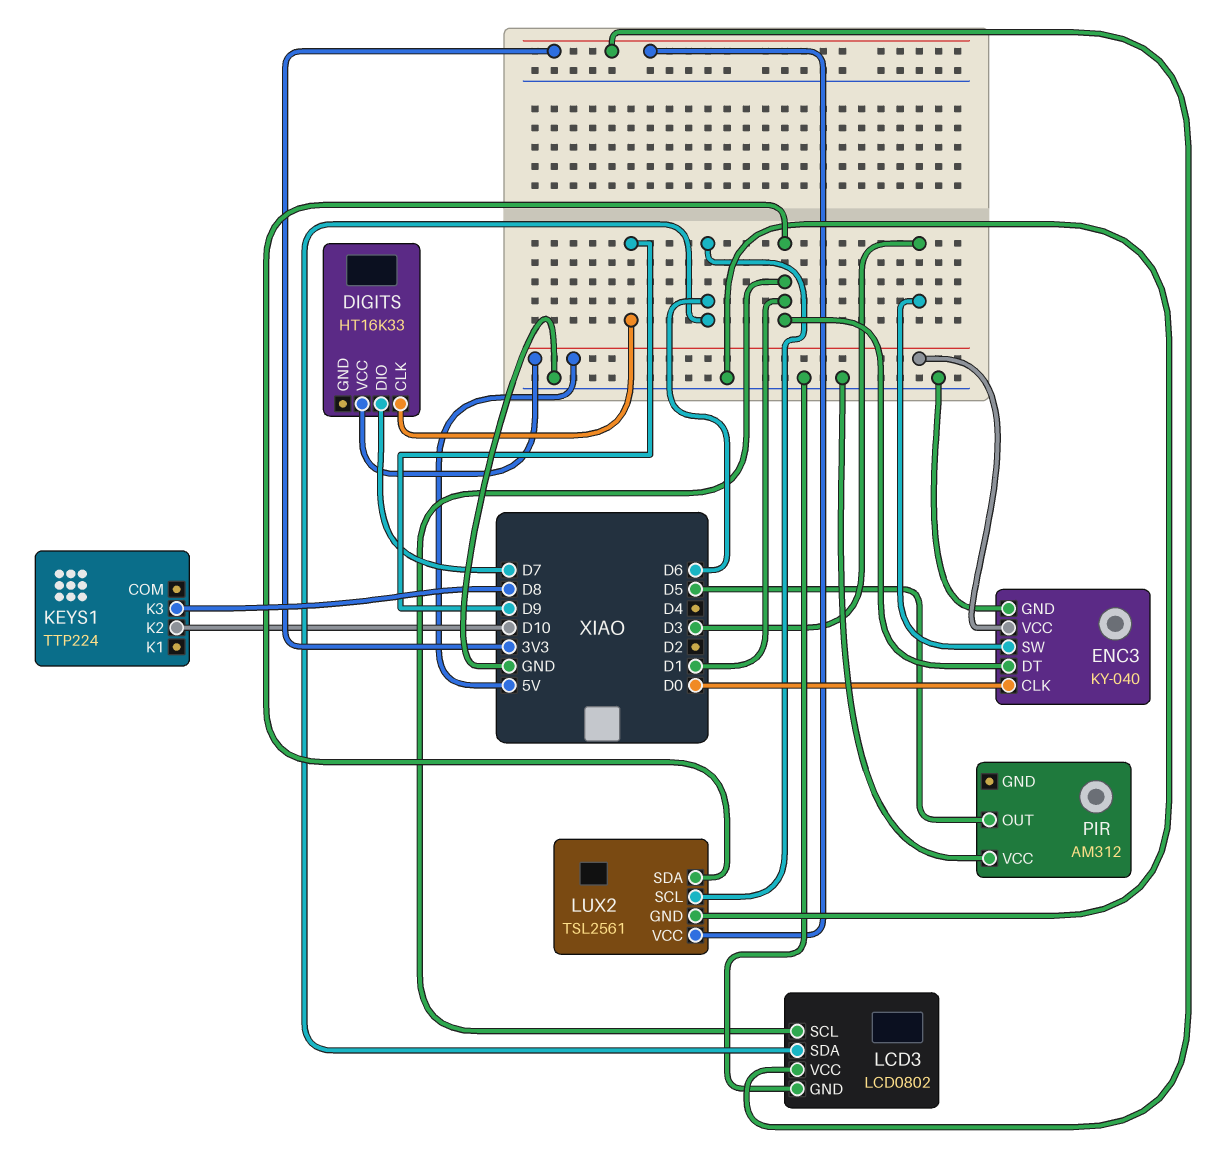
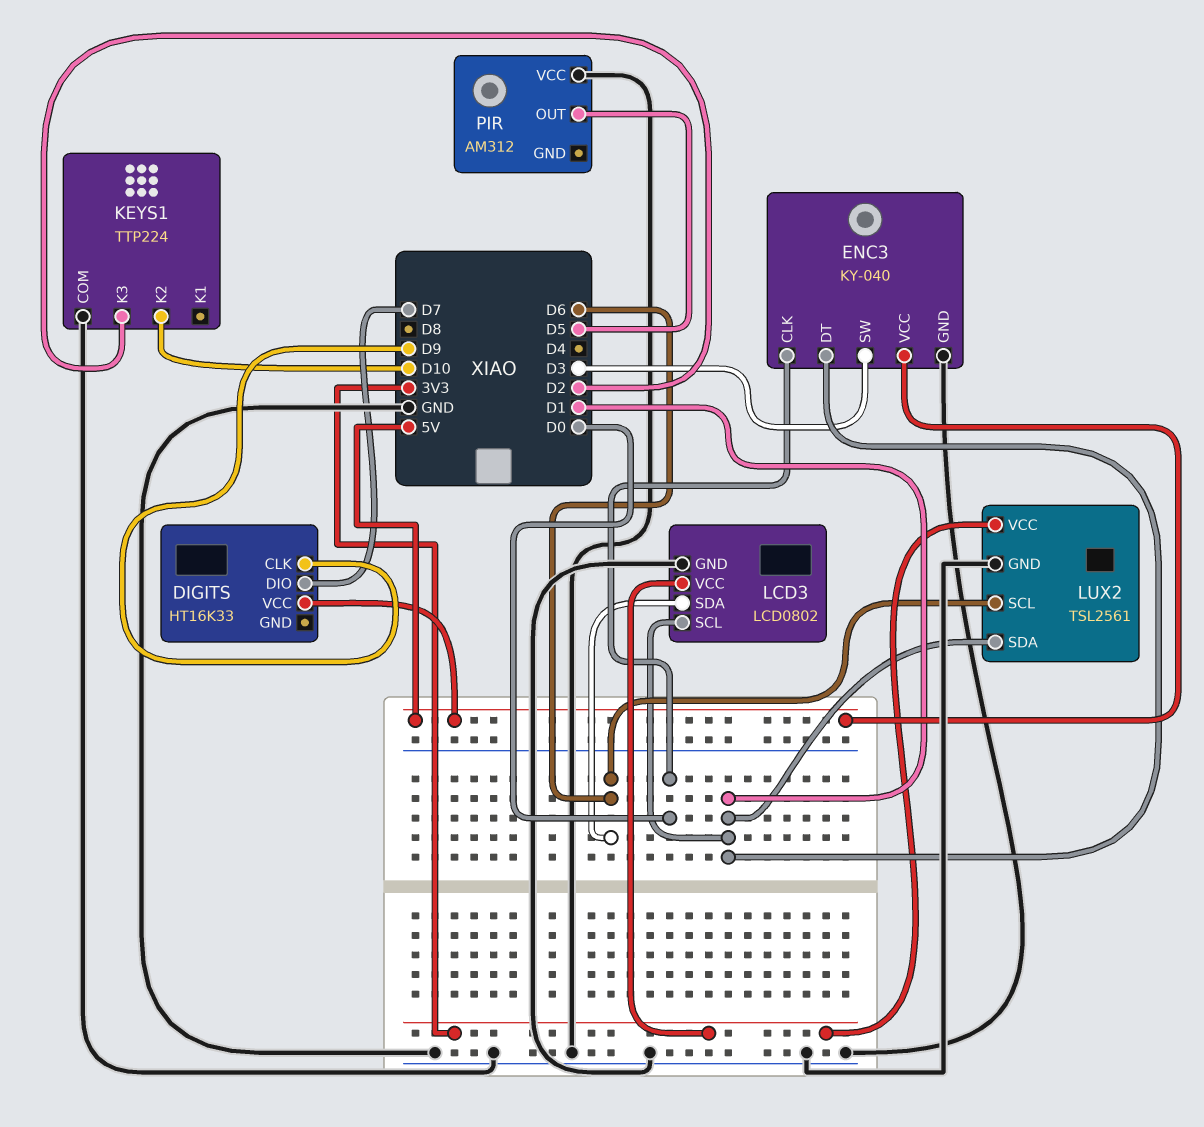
KEYS1 pin COM: none -> GND
KEYS1 pin K3: D8 -> D2

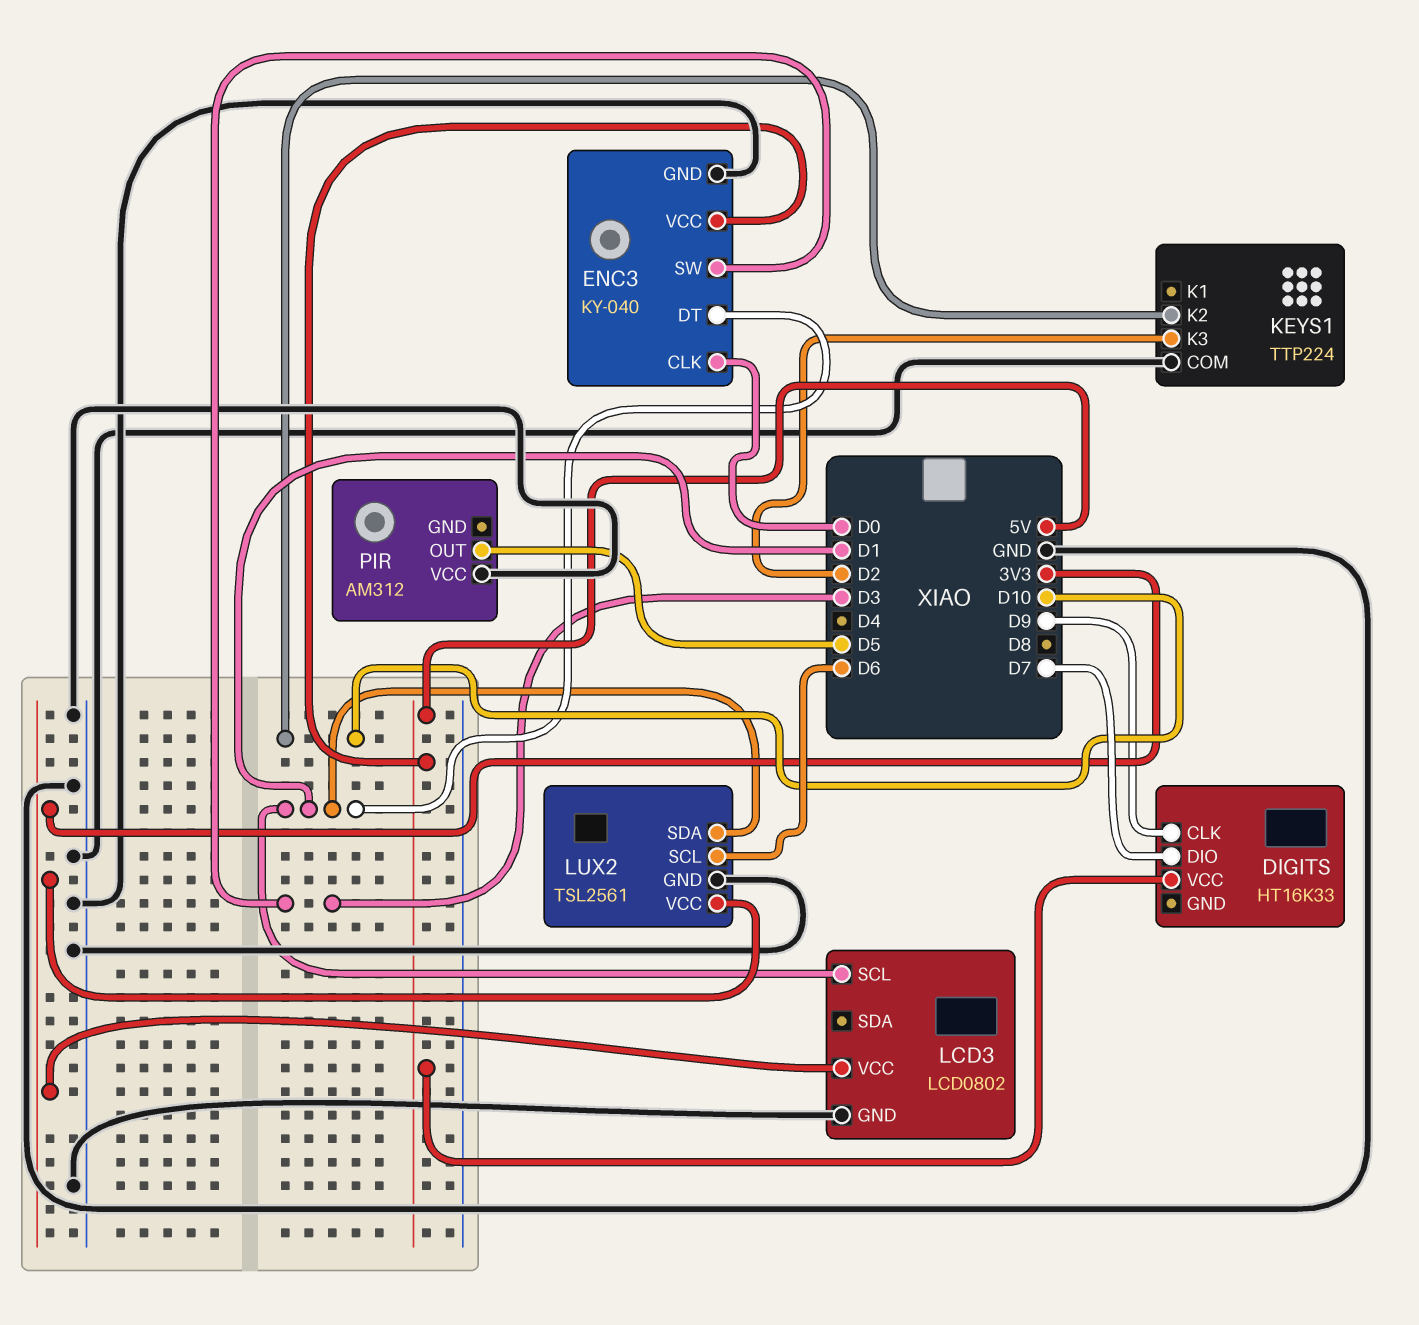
LCD3 pin SDA: D6 -> none

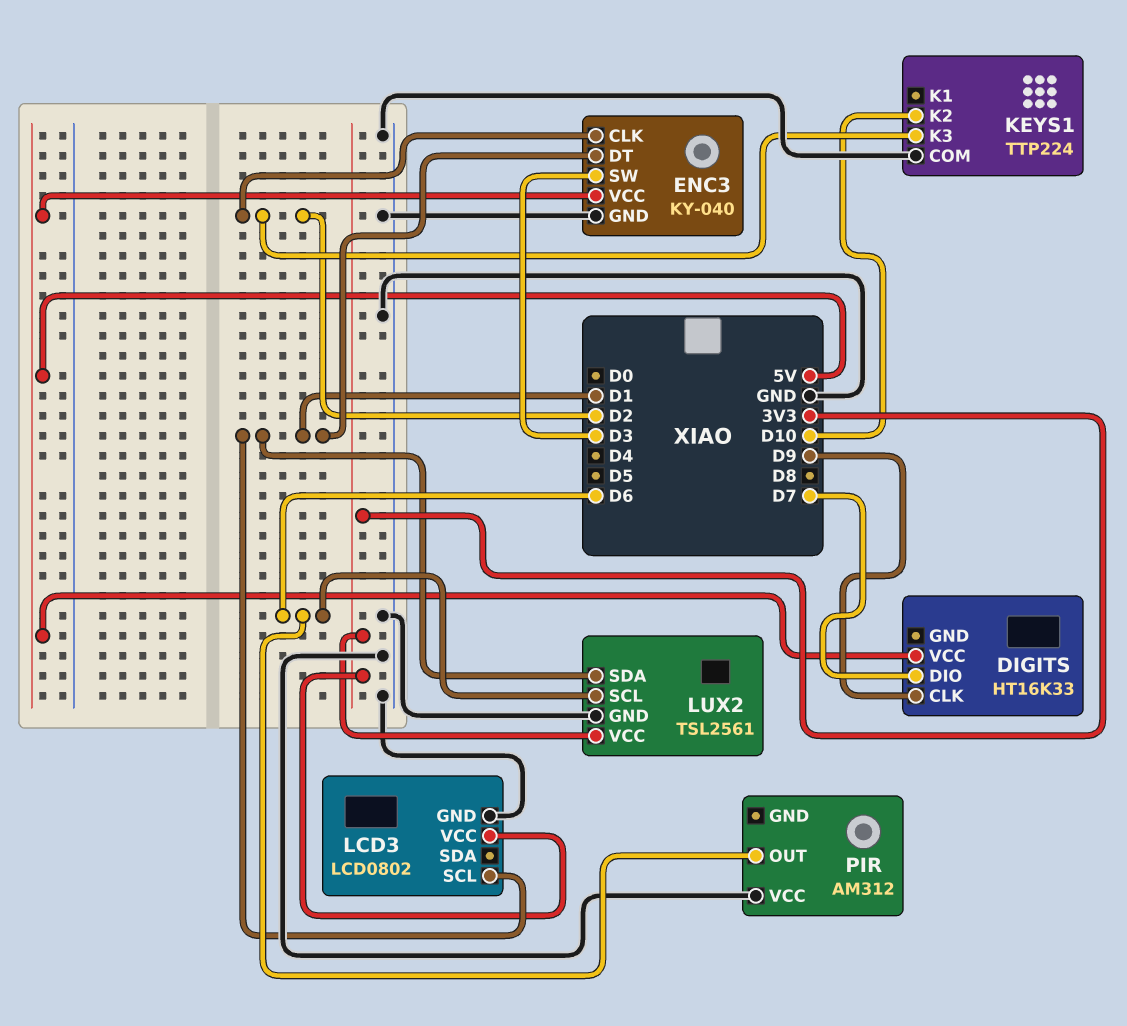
ENC3 pin CLK: D0 -> D2
PIR pin OUT: D5 -> D6

